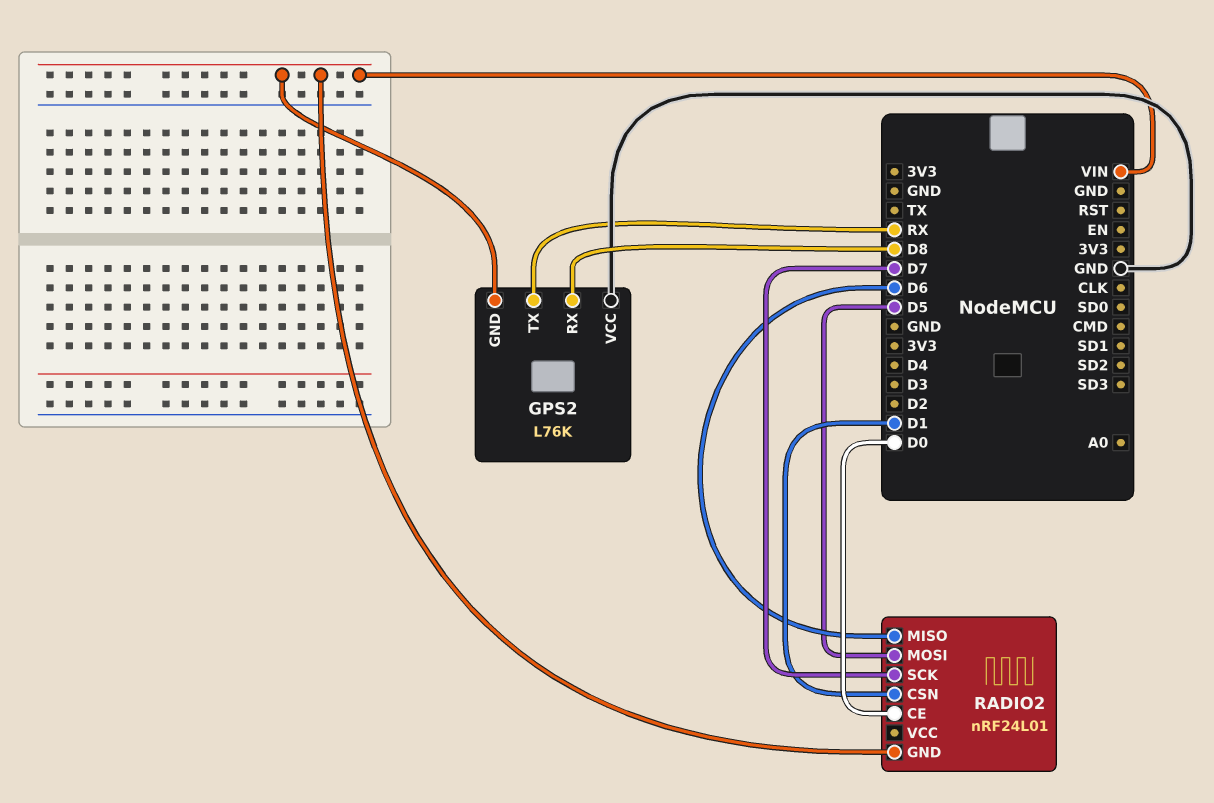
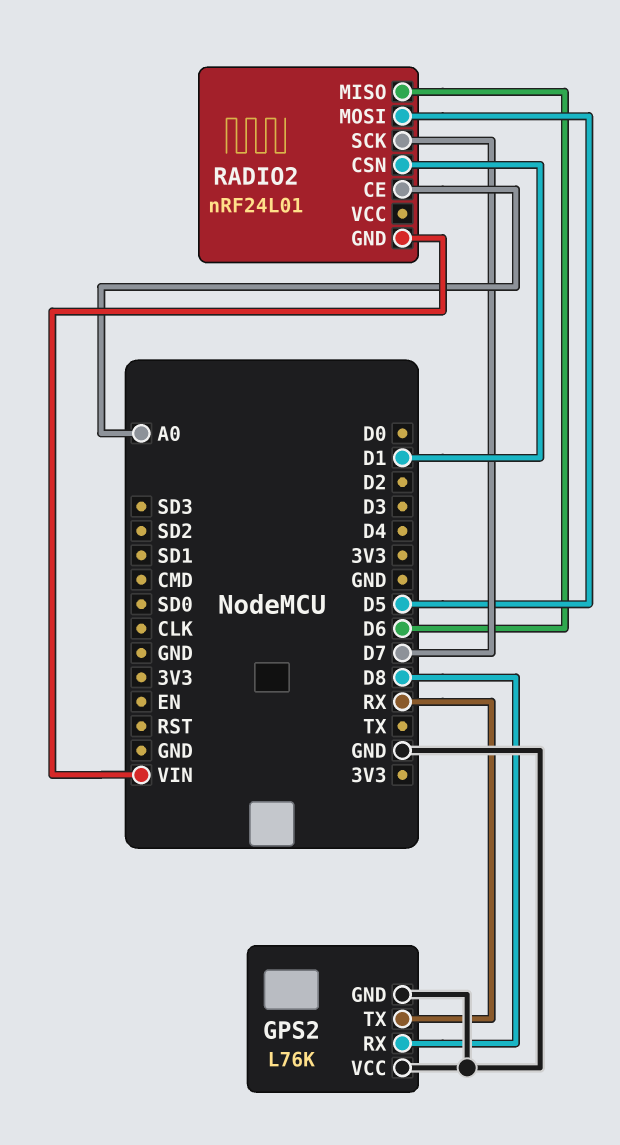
GPS2 pin GND: VIN -> GND
RADIO2 pin CE: D0 -> A0

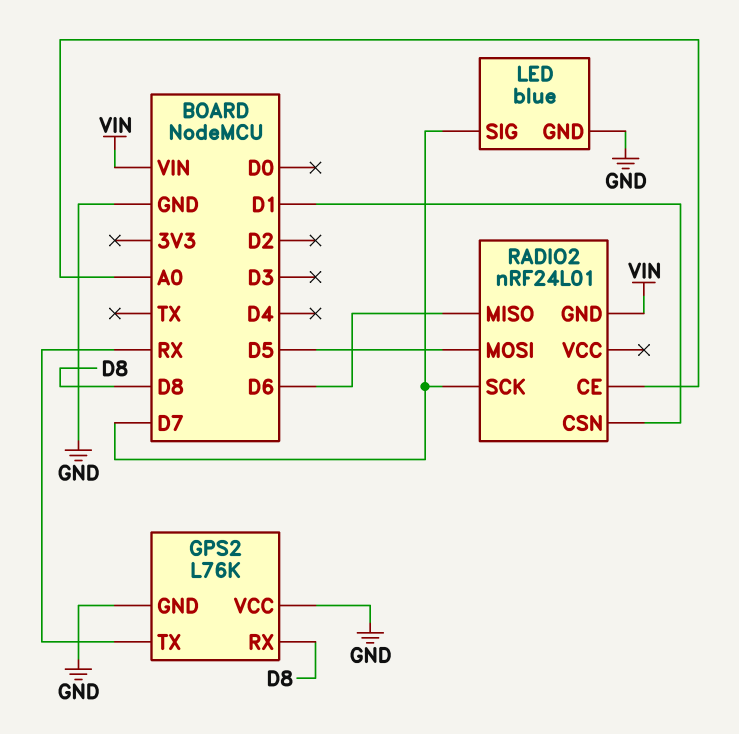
LED: none -> blue
LED pin GND: none -> GND
LED pin SIG: none -> D7

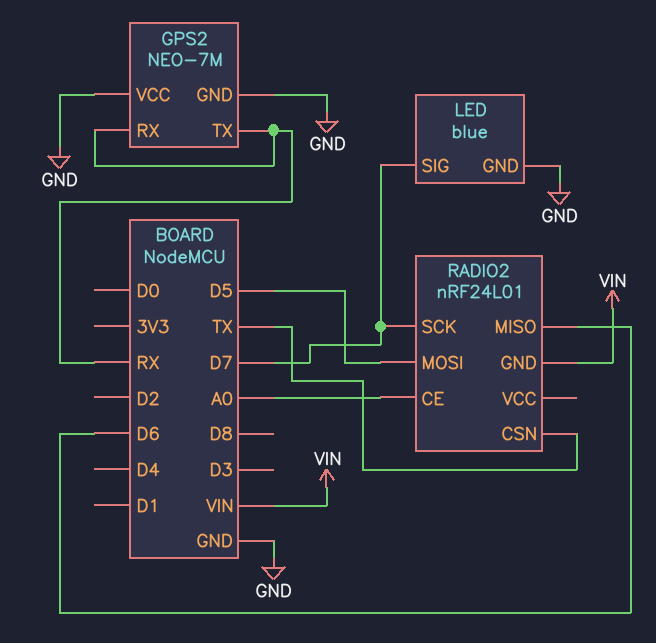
GPS2: L76K -> NEO-7M
GPS2 pin RX: D8 -> RX
RADIO2 pin CSN: D1 -> TX

